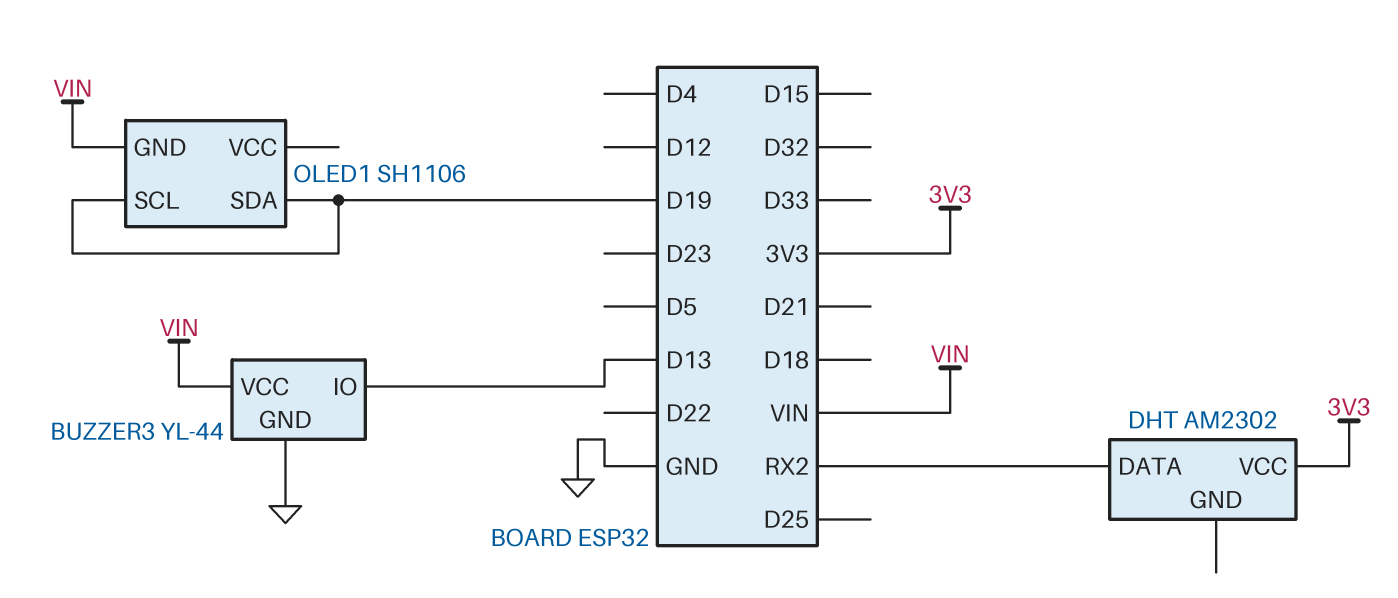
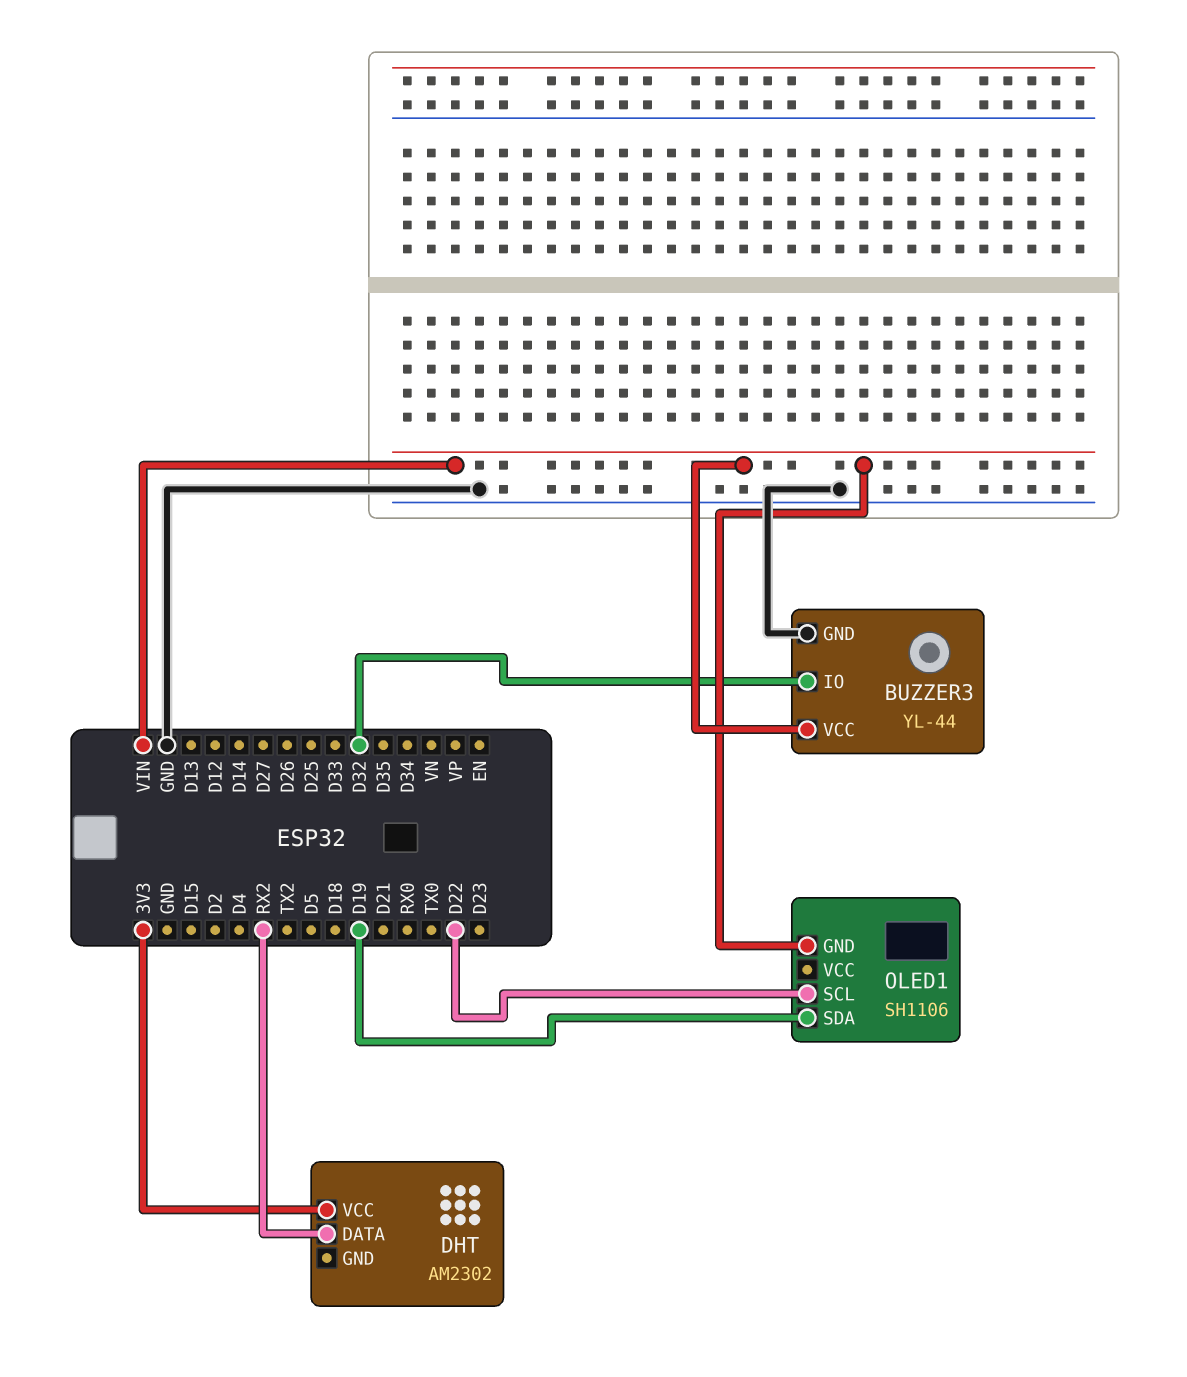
BUZZER3 pin IO: D13 -> D32
OLED1 pin SCL: D19 -> D22

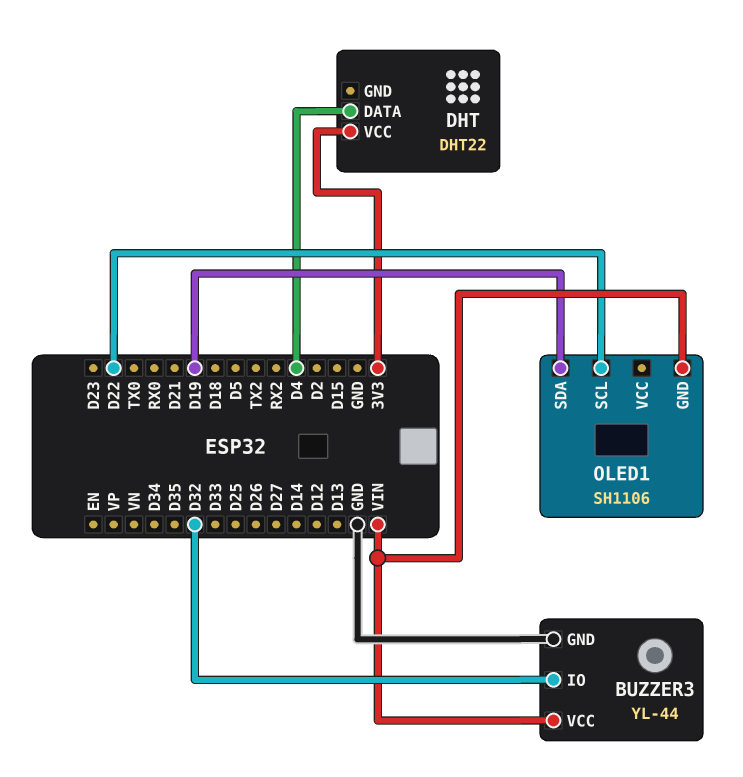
DHT: AM2302 -> DHT22
DHT pin DATA: RX2 -> D4

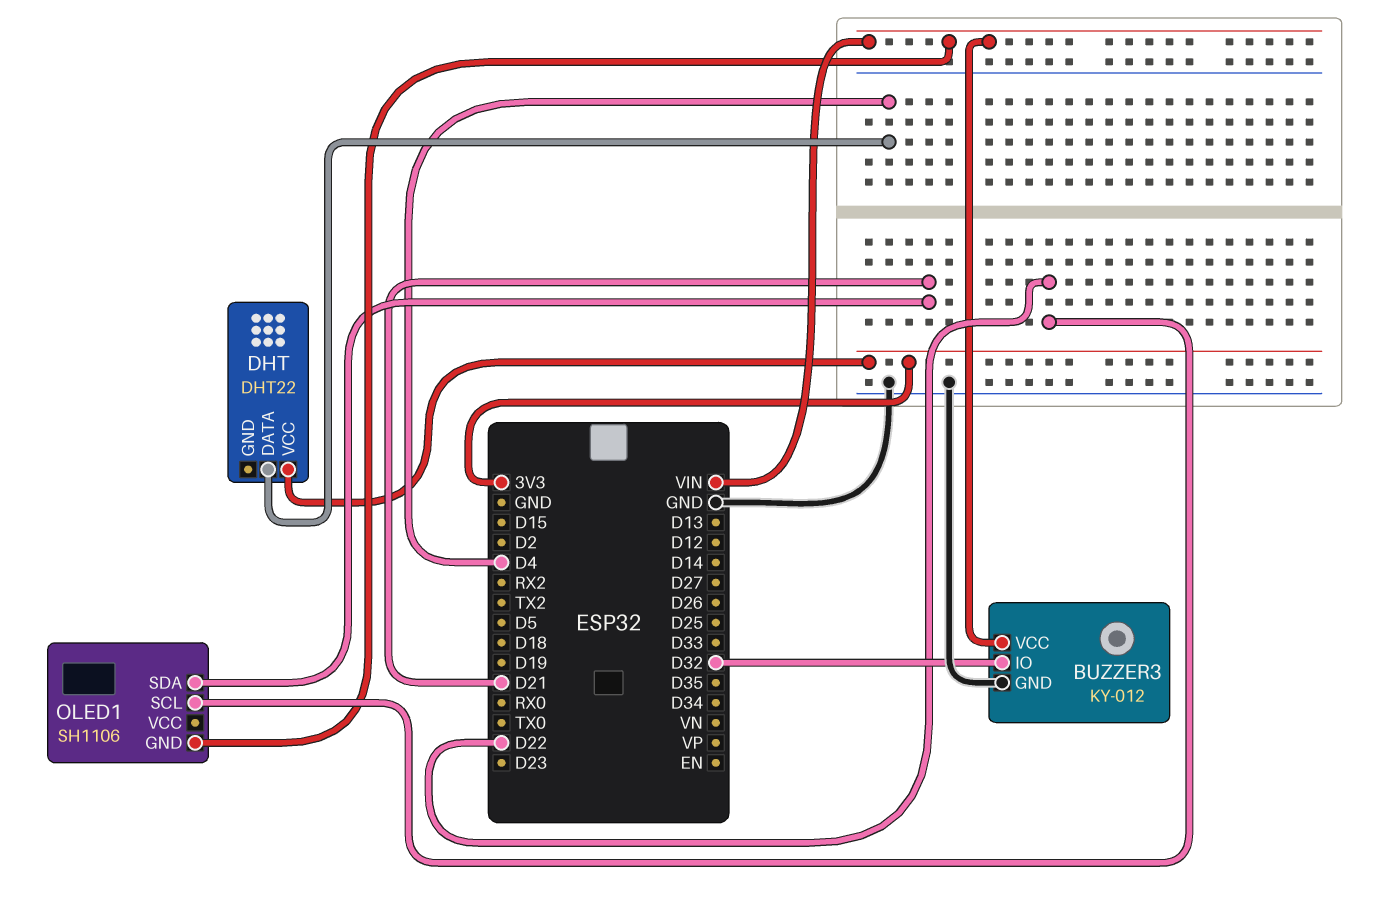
BUZZER3: YL-44 -> KY-012
OLED1 pin SDA: D19 -> D21

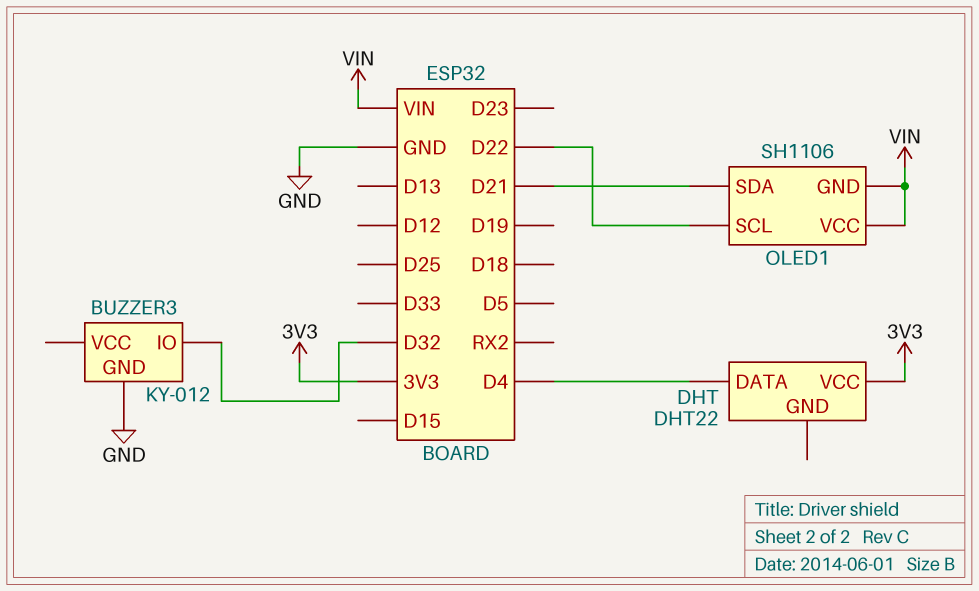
BUZZER3 pin VCC: VIN -> none
OLED1 pin VCC: none -> VIN

